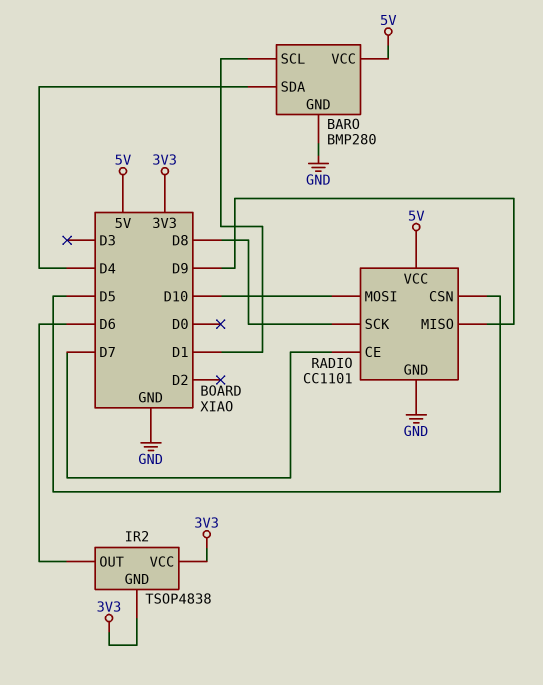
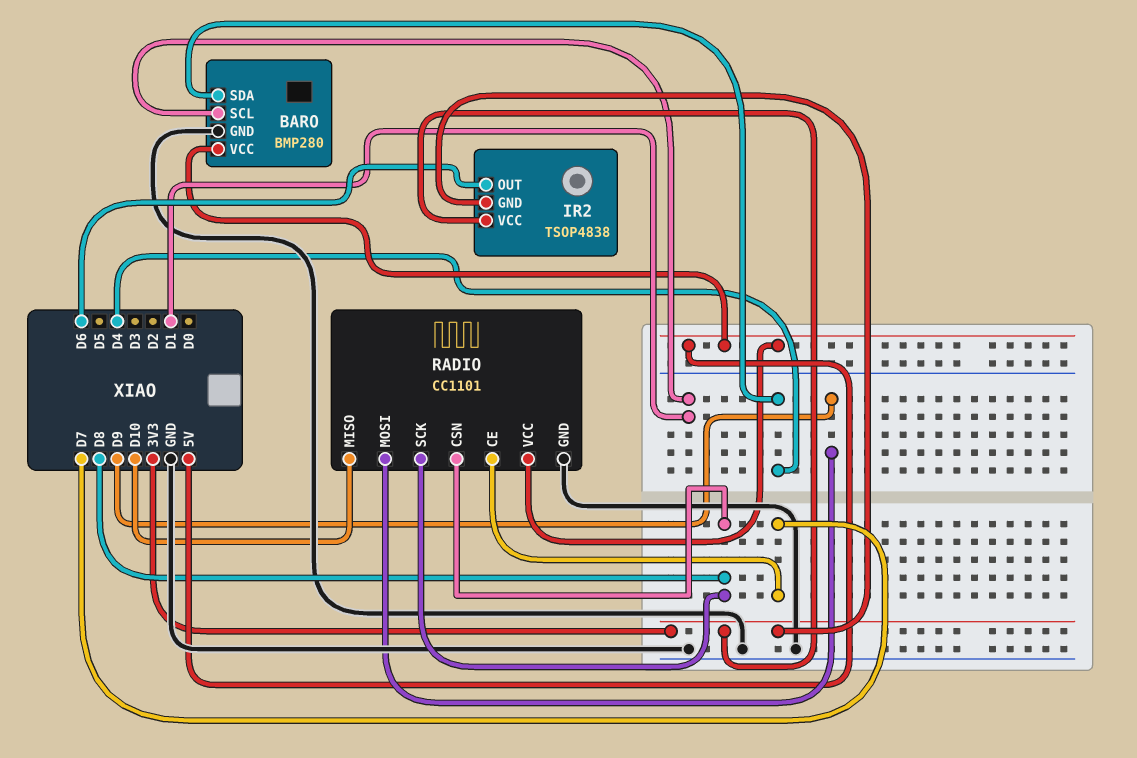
RADIO pin CSN: D5 -> D8
RADIO pin MISO: D9 -> D10
RADIO pin MOSI: D10 -> D9

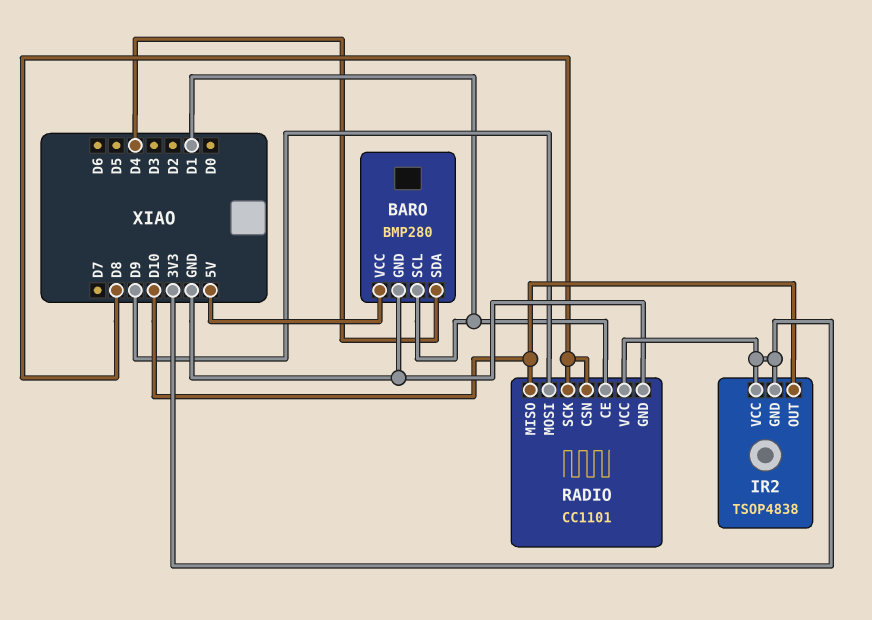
IR2 pin OUT: D6 -> D10
RADIO pin CE: D7 -> D1
RADIO pin VCC: 5V -> 3V3

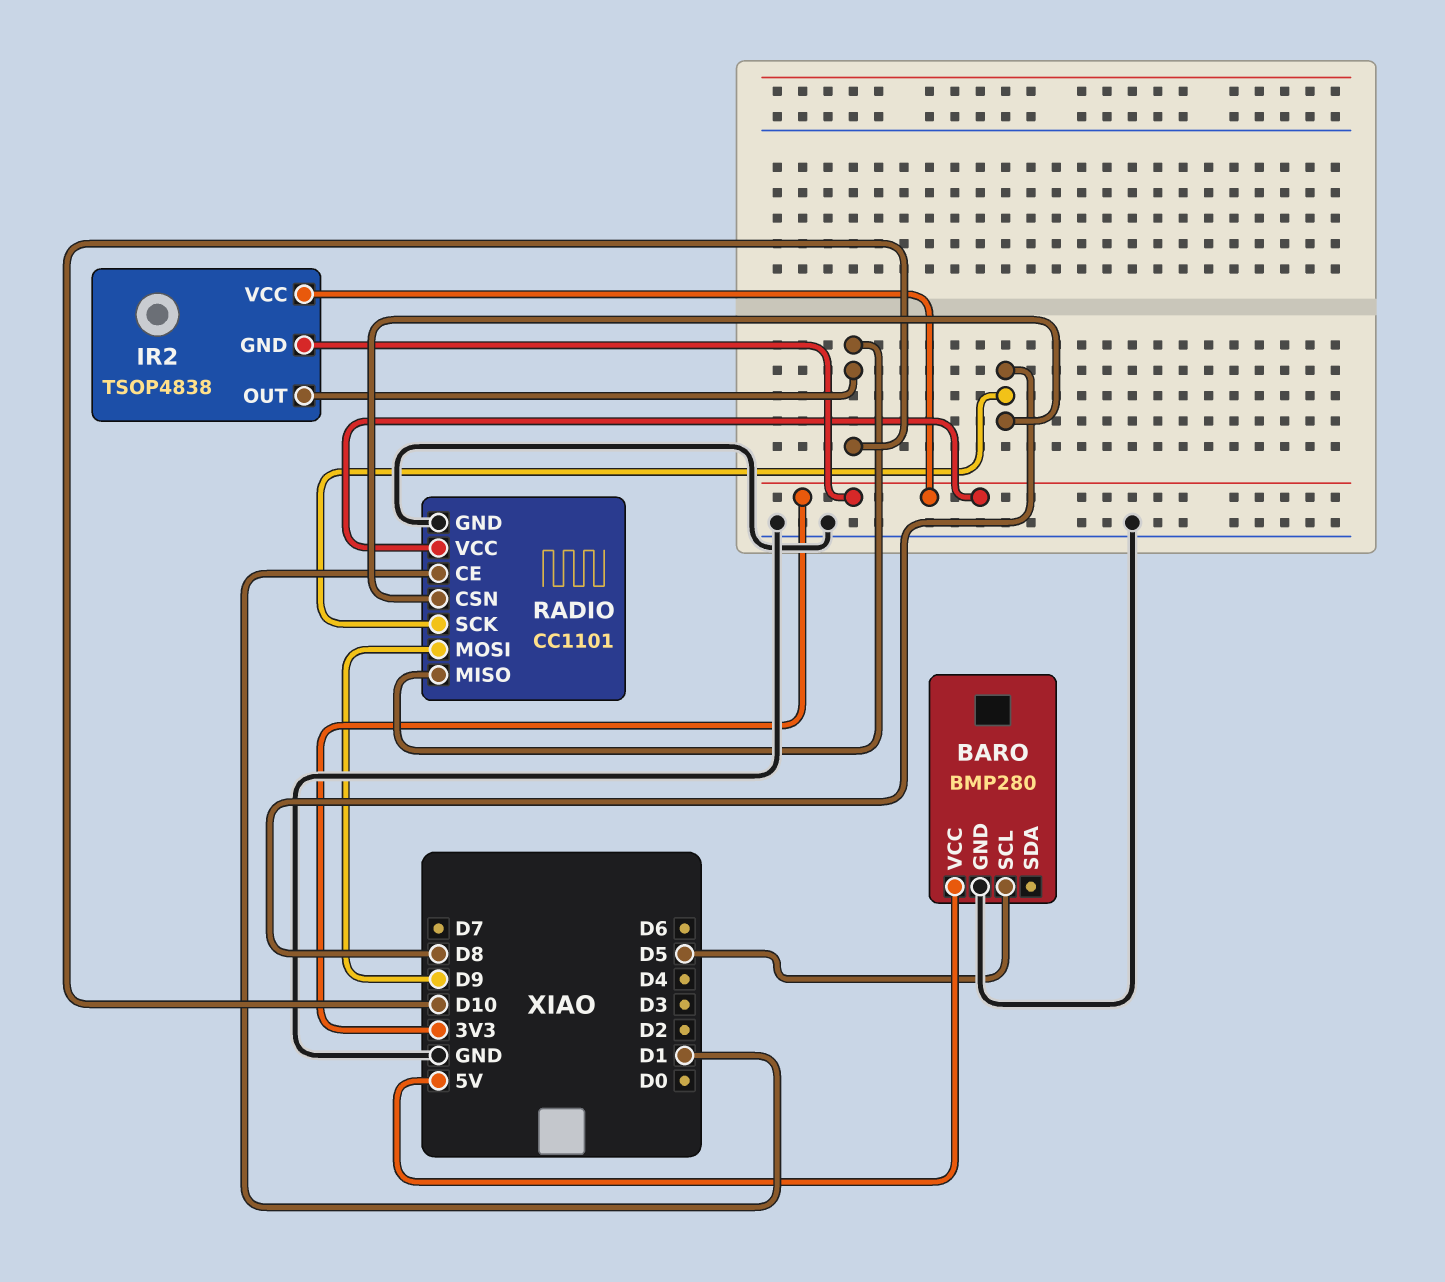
BARO pin SCL: D1 -> D5
BARO pin SDA: D4 -> none

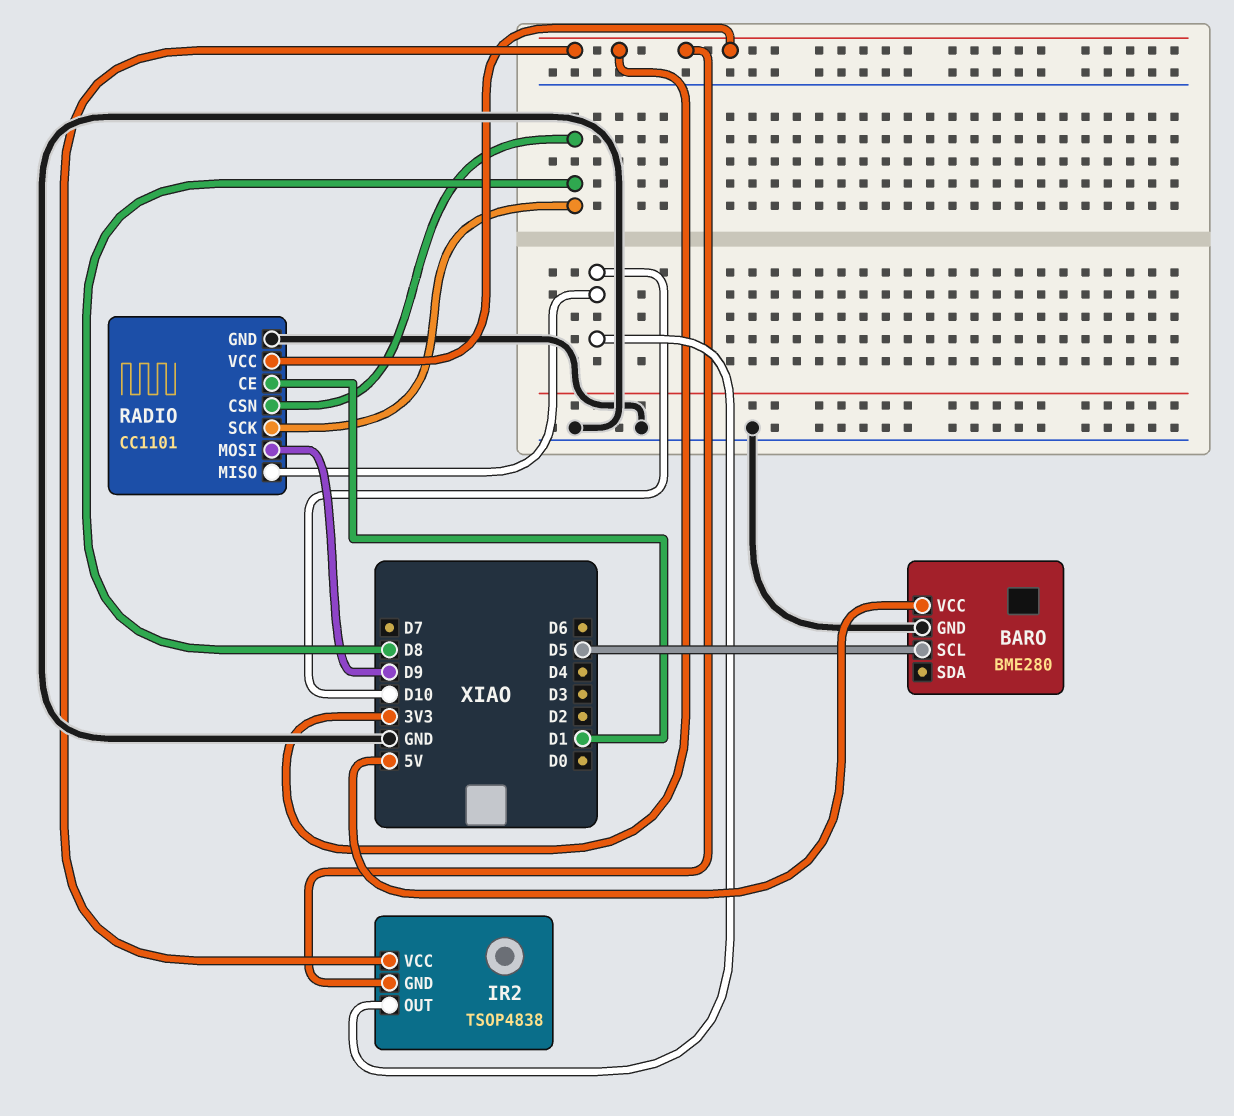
BARO: BMP280 -> BME280

